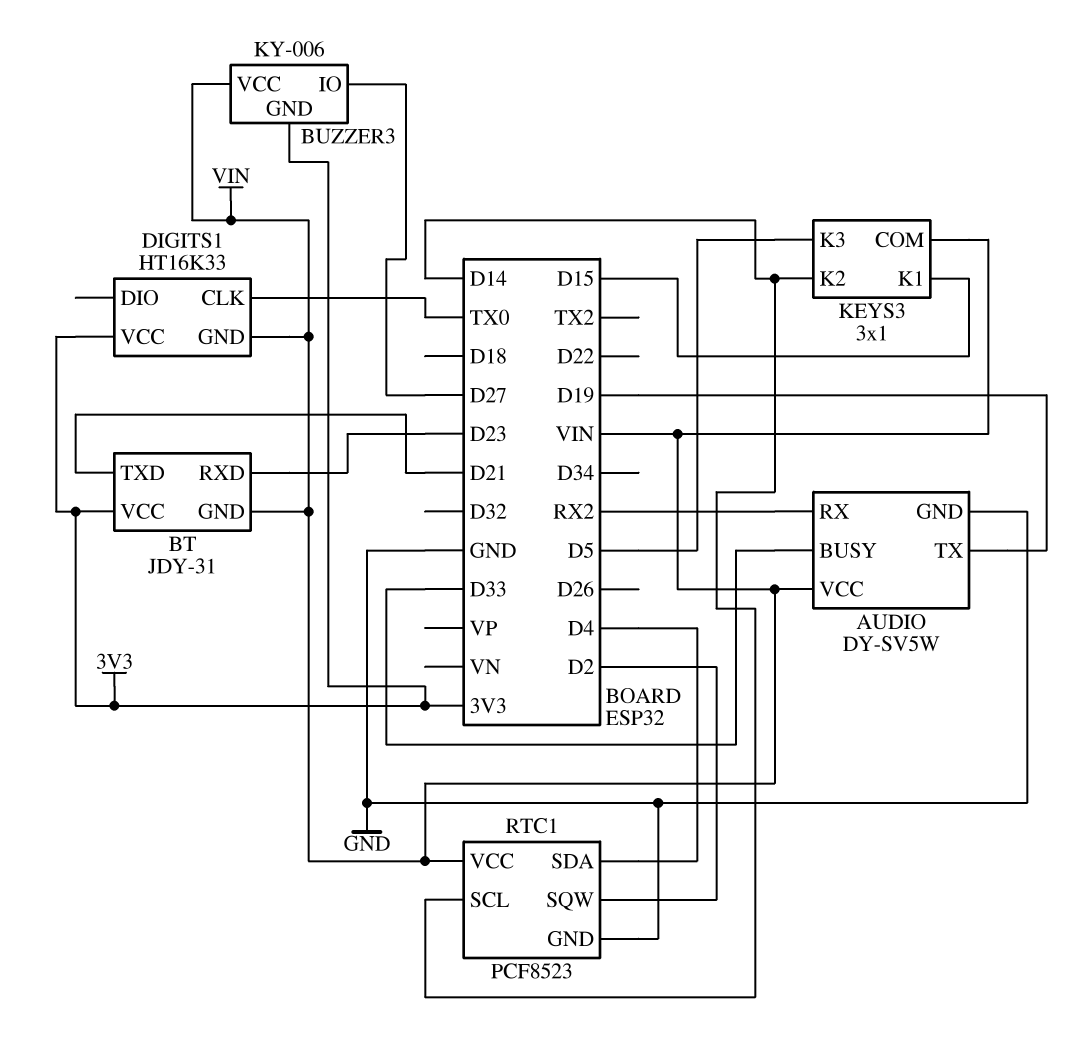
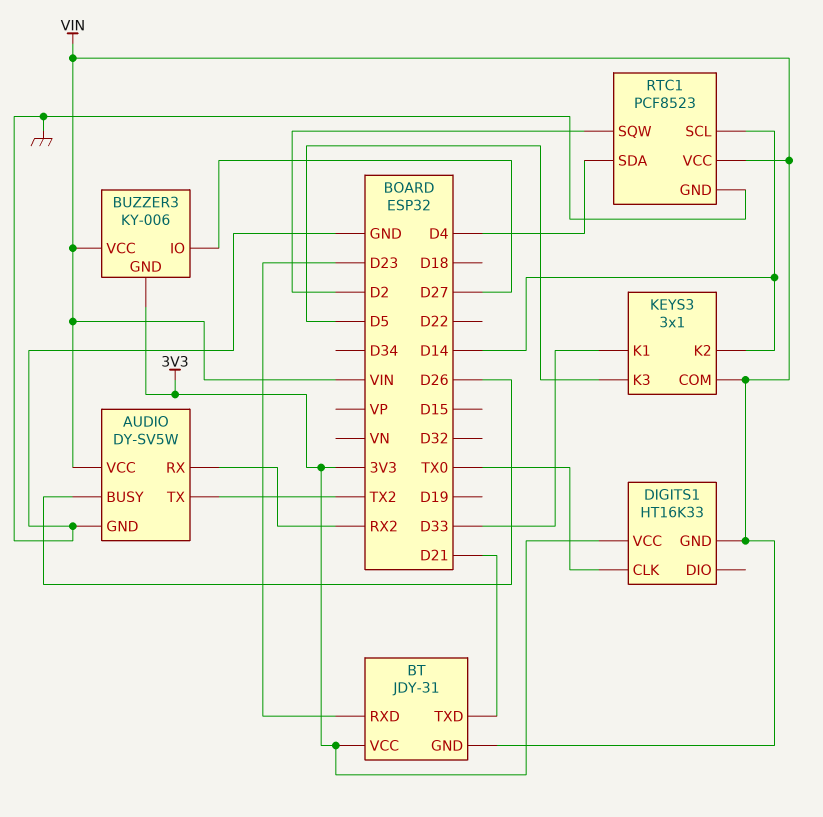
AUDIO pin BUSY: D33 -> D26
AUDIO pin TX: D19 -> TX2
KEYS3 pin K1: D15 -> D33

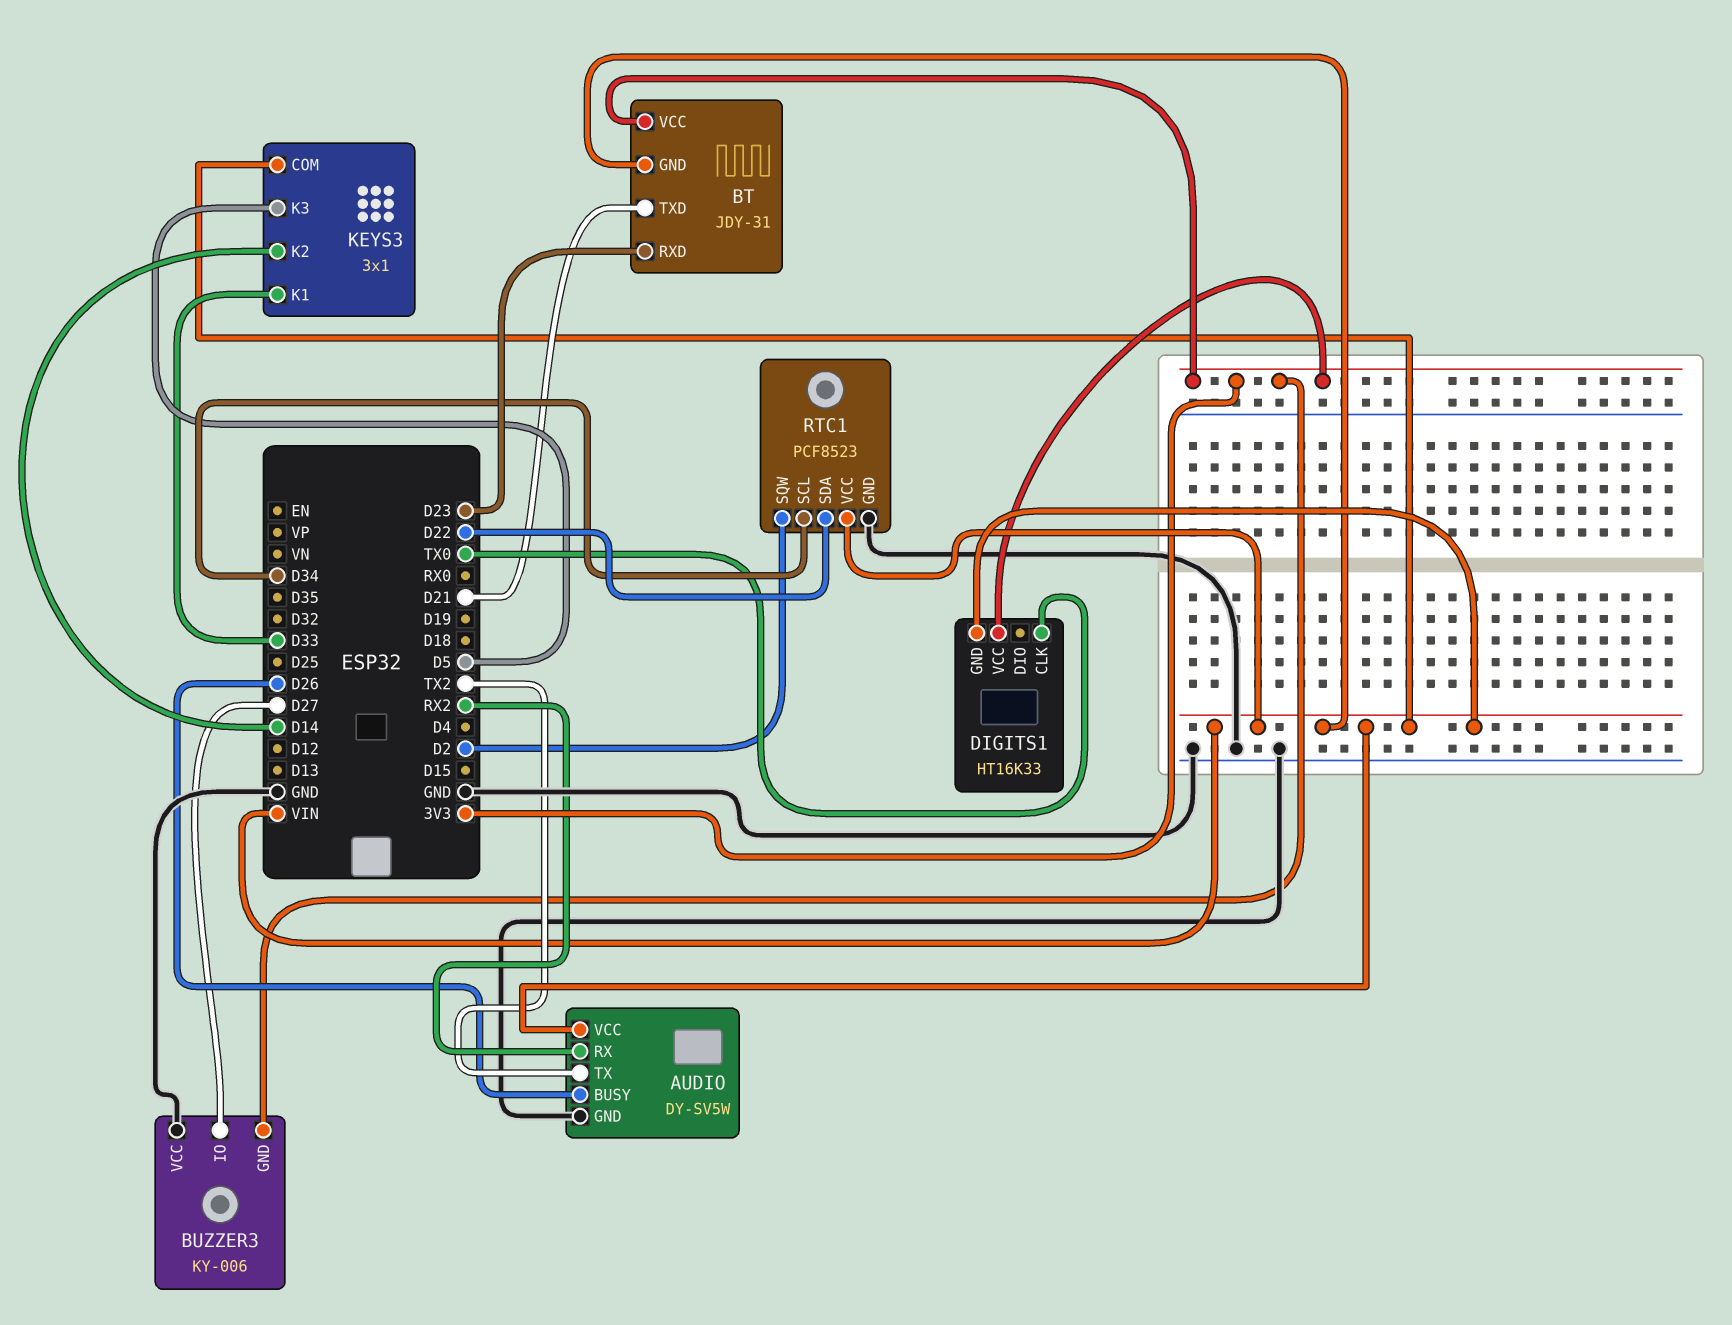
BUZZER3 pin VCC: VIN -> GND
RTC1 pin SCL: D14 -> D34
RTC1 pin SDA: D4 -> D22

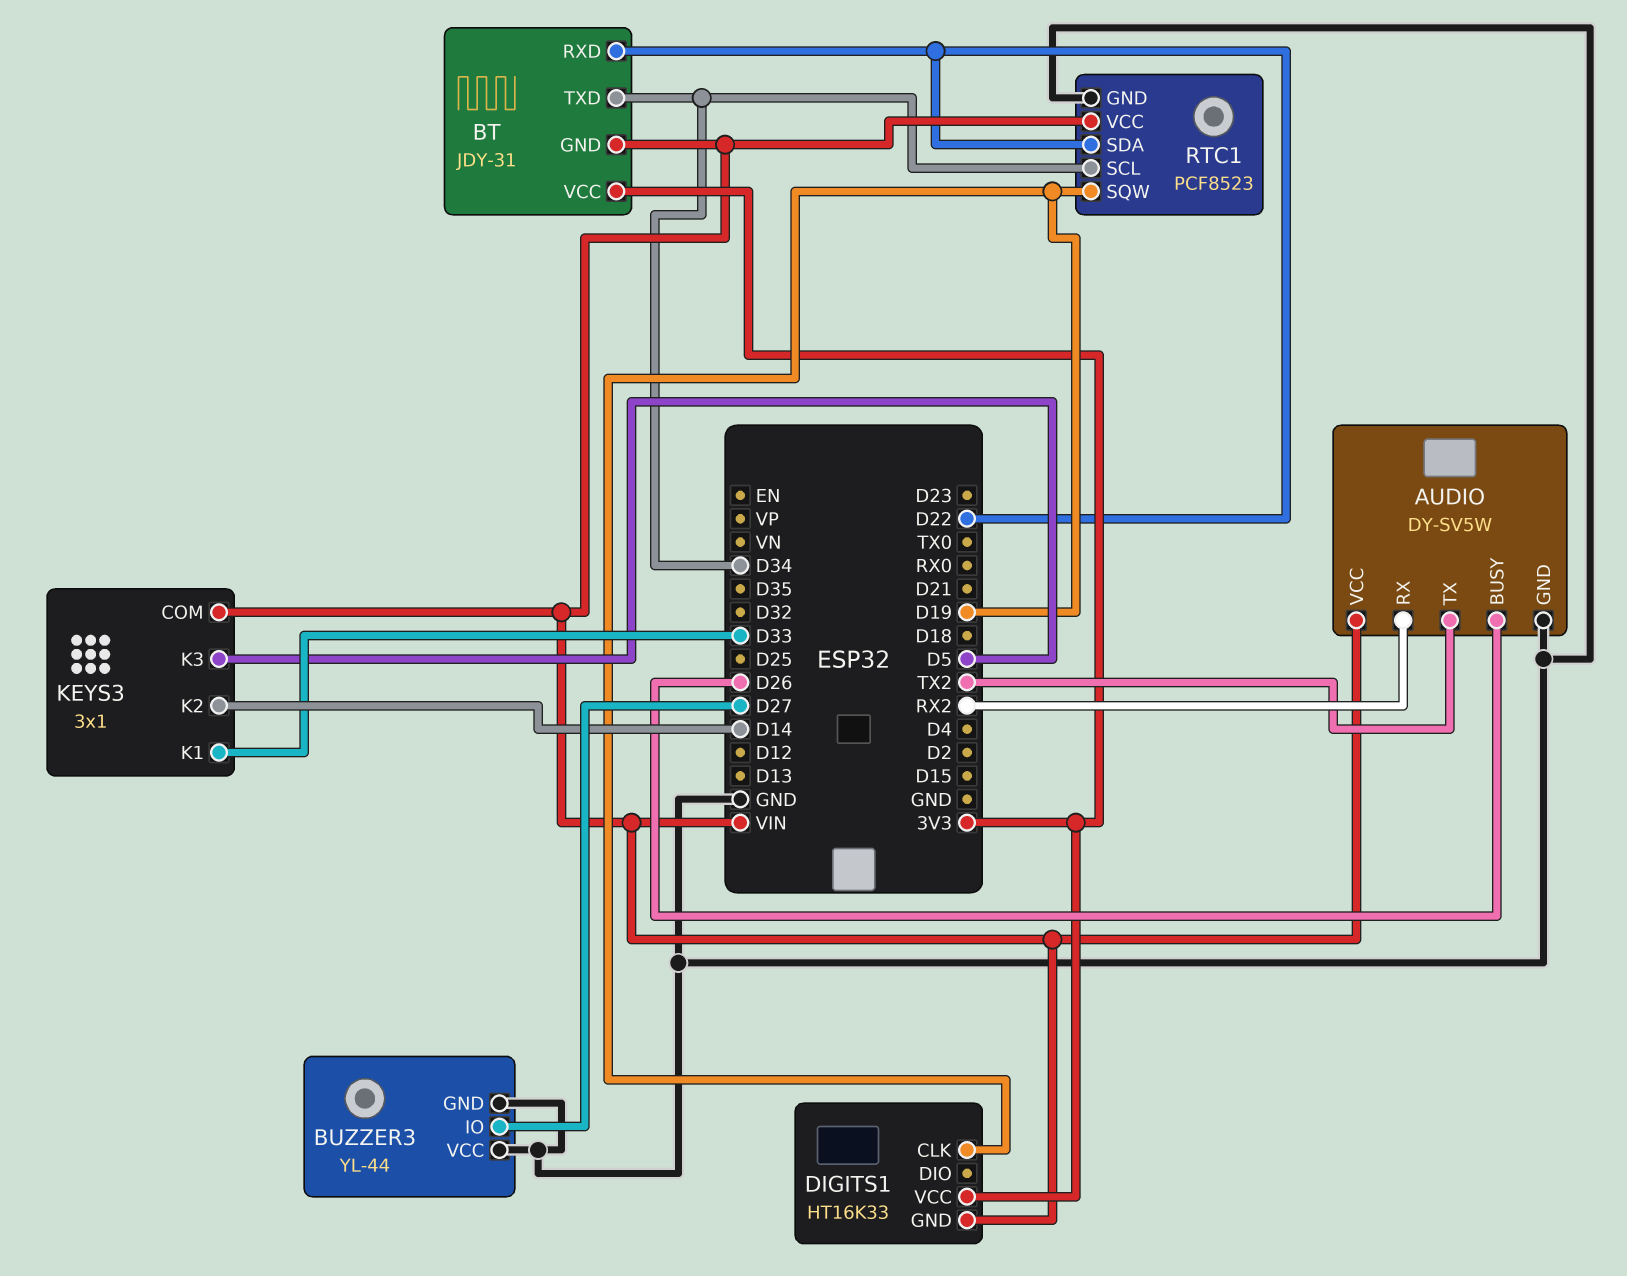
BT pin RXD: D23 -> D22
BT pin TXD: D21 -> D34
BUZZER3: KY-006 -> YL-44
BUZZER3 pin GND: 3V3 -> GND
DIGITS1 pin CLK: TX0 -> D19
RTC1 pin SQW: D2 -> D19

